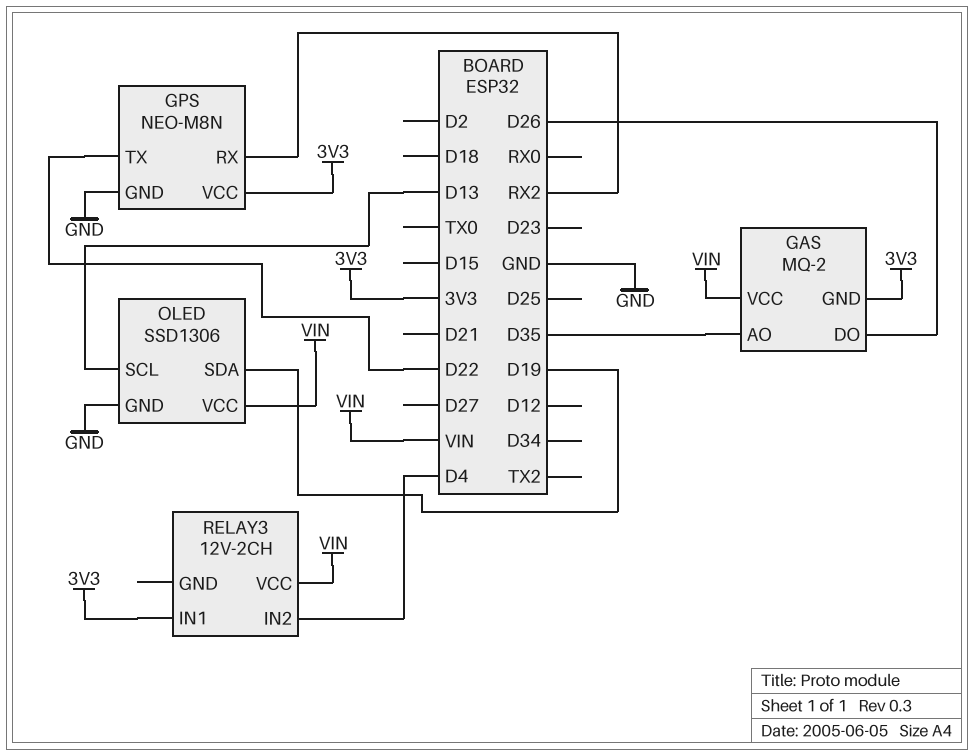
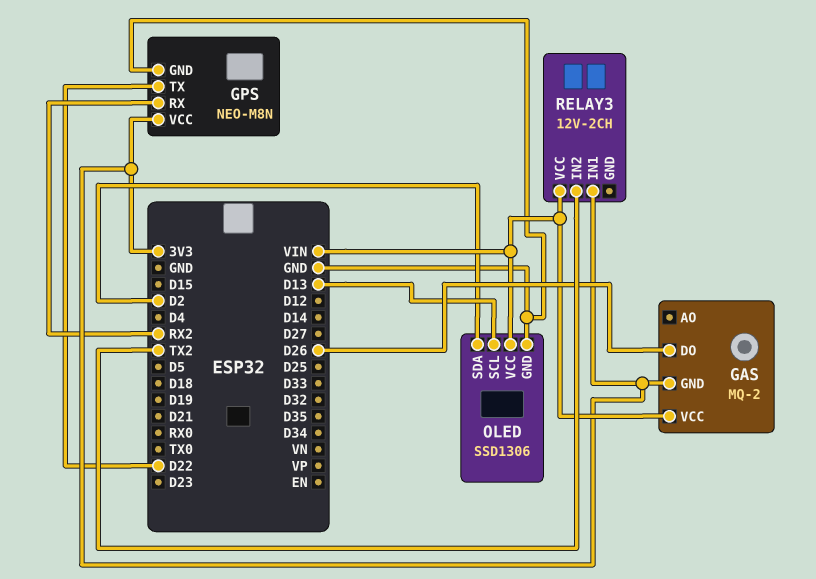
GAS pin AO: D35 -> none
OLED pin SDA: D19 -> D2
RELAY3 pin IN2: D4 -> TX2

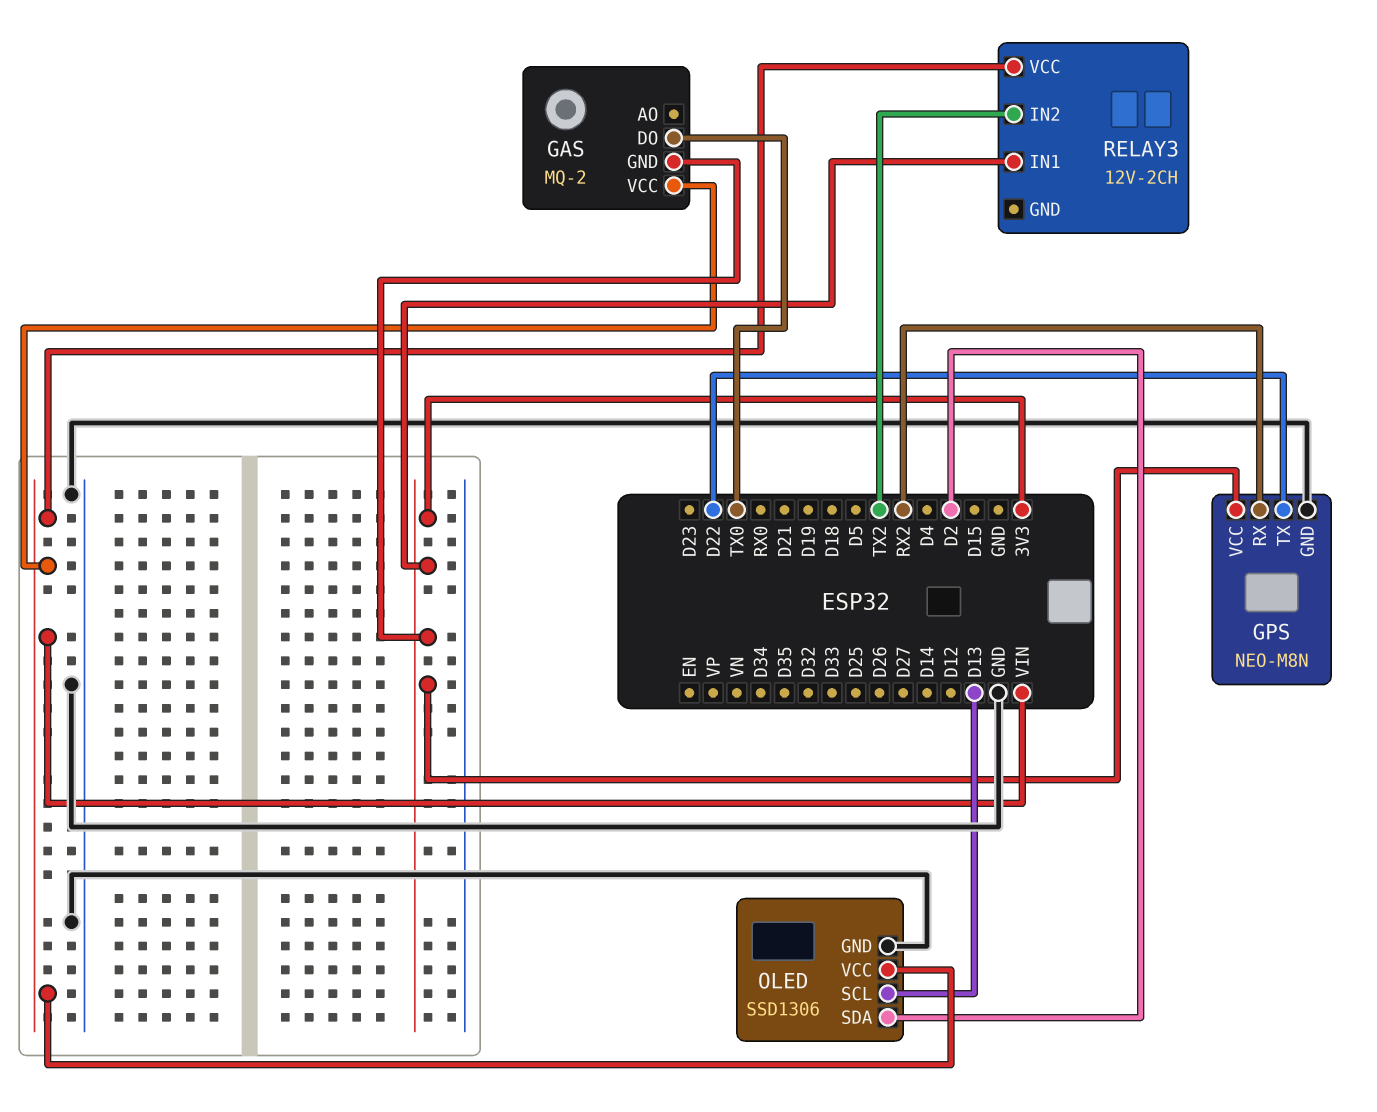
GAS pin DO: D26 -> TX0

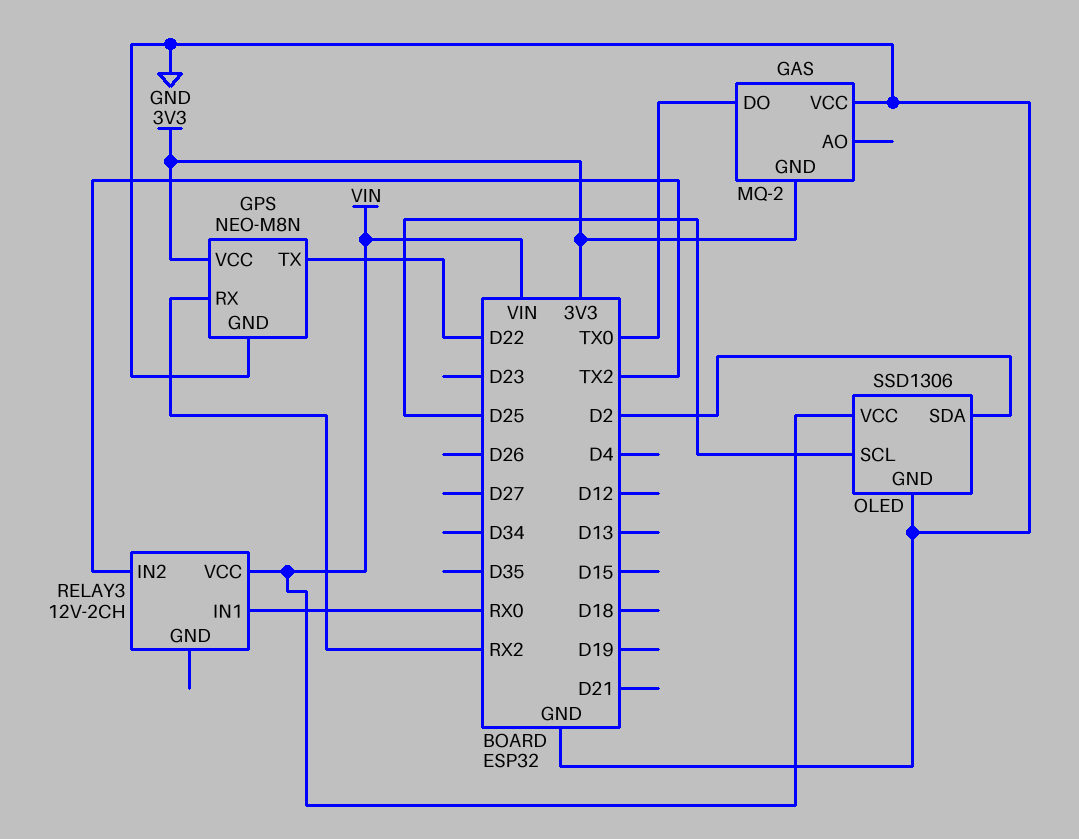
GAS pin VCC: VIN -> GND
OLED pin SCL: D13 -> D25
RELAY3 pin IN1: 3V3 -> RX0

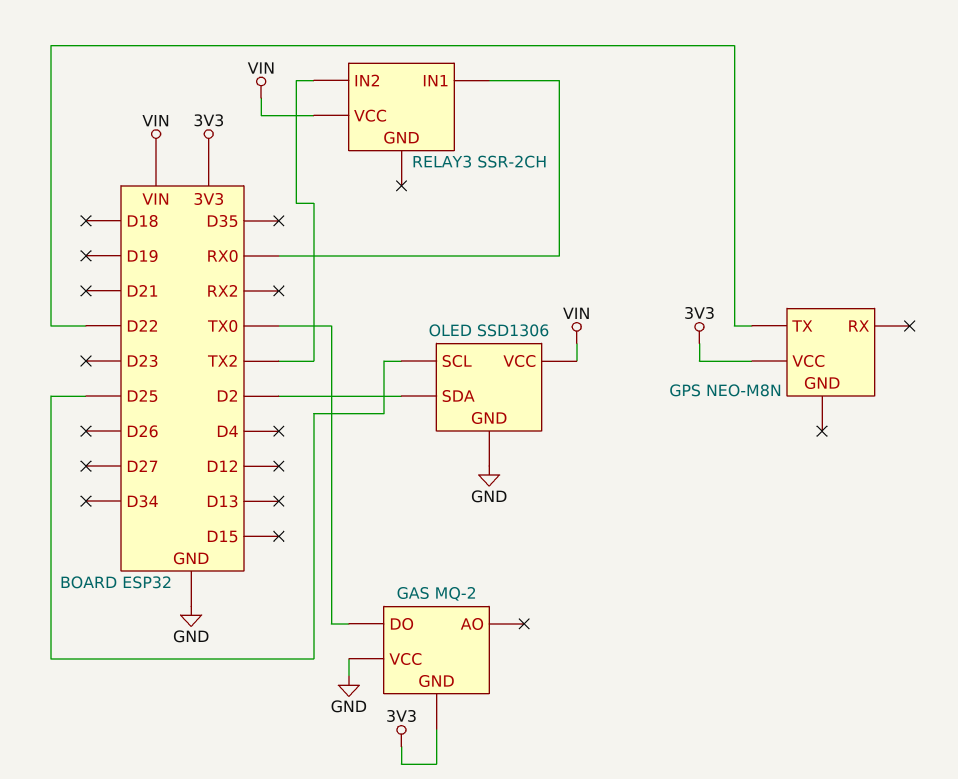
GPS pin GND: GND -> none
GPS pin RX: RX2 -> none
RELAY3: 12V-2CH -> SSR-2CH

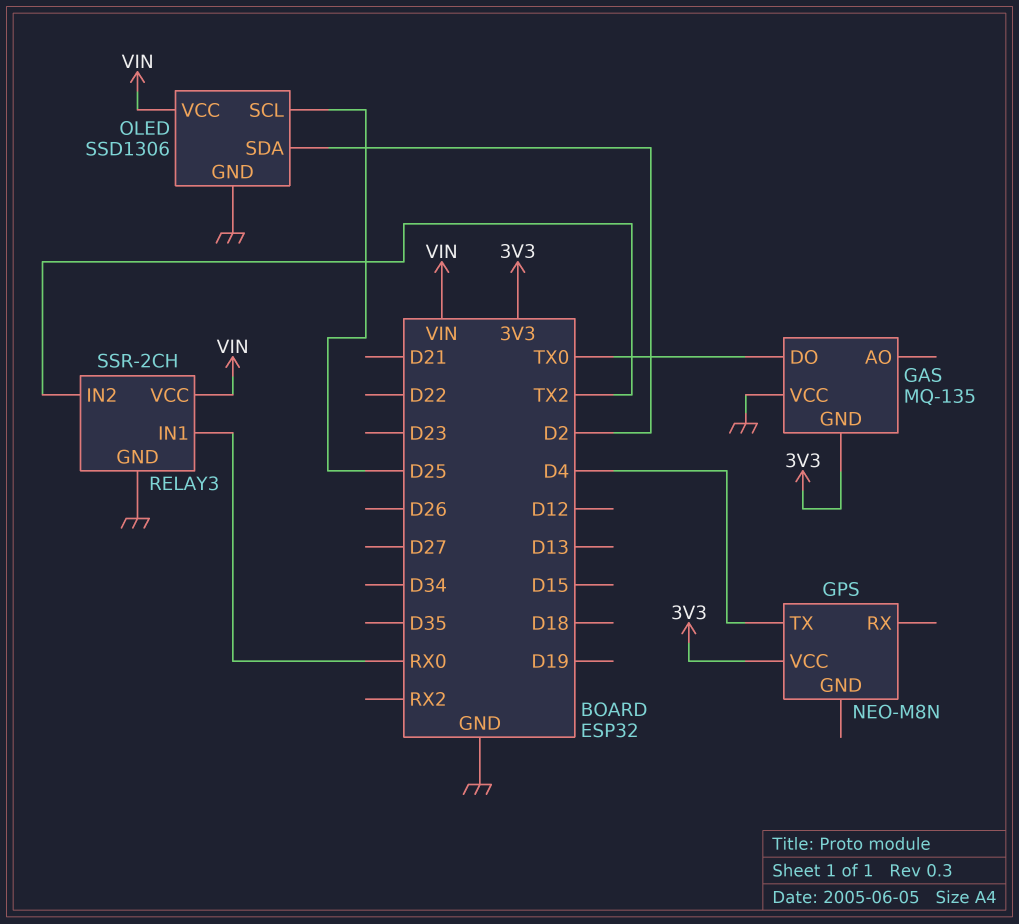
GAS: MQ-2 -> MQ-135
GPS pin TX: D22 -> D4
RELAY3 pin GND: none -> GND

